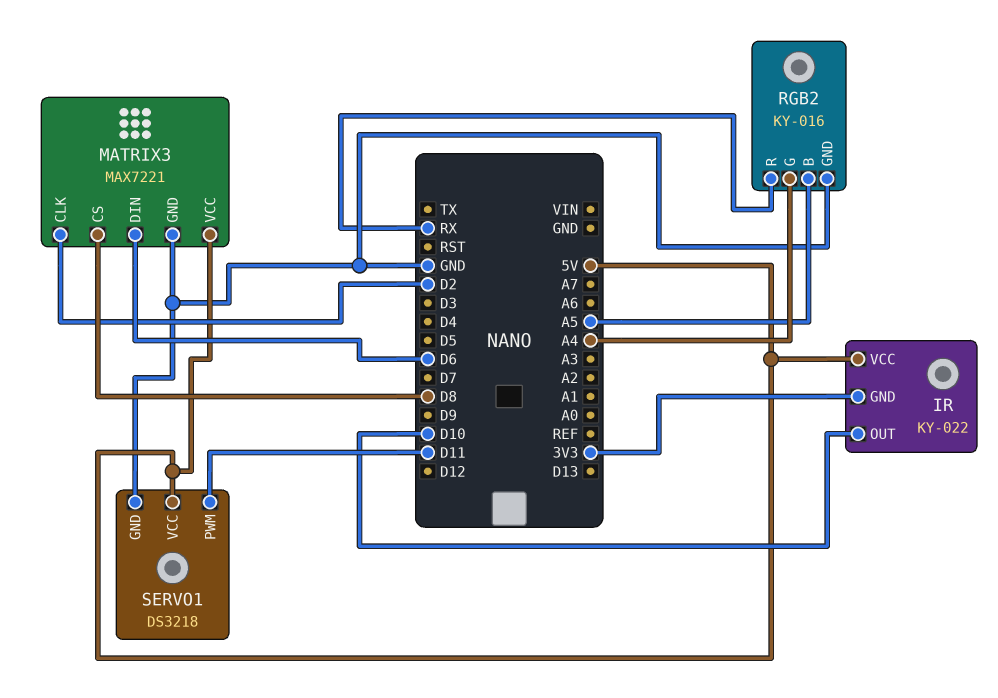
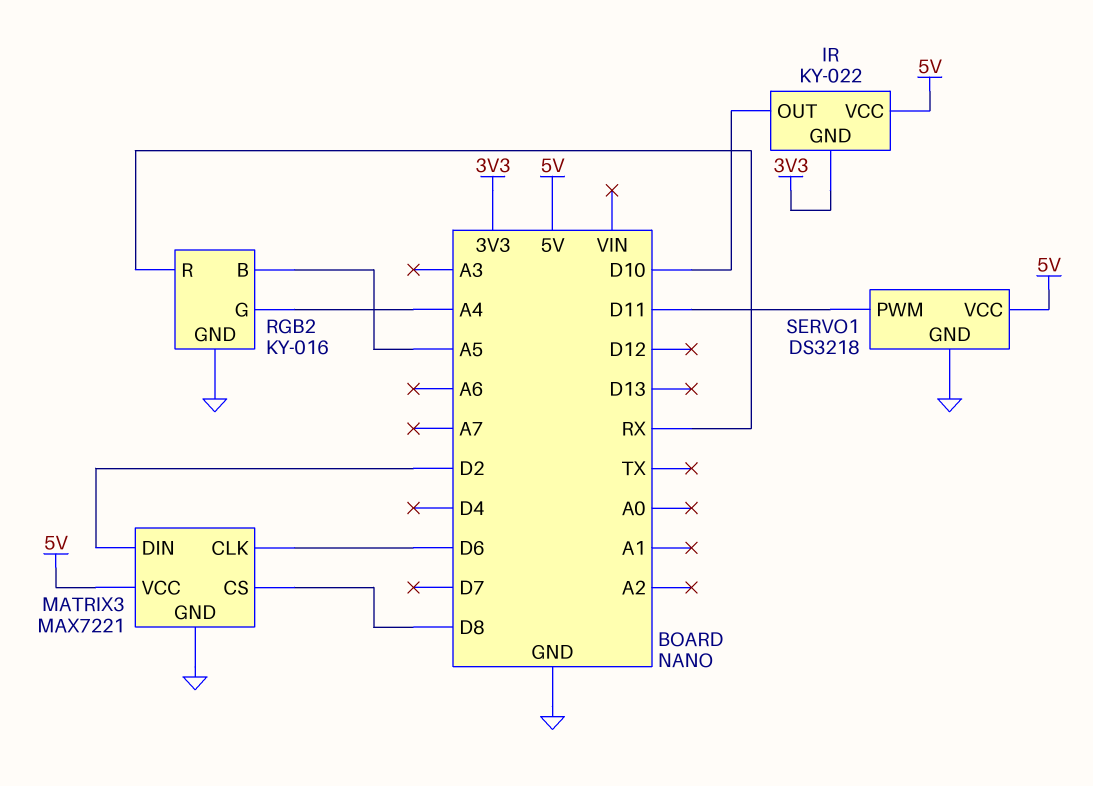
MATRIX3 pin CLK: D2 -> D6
MATRIX3 pin DIN: D6 -> D2

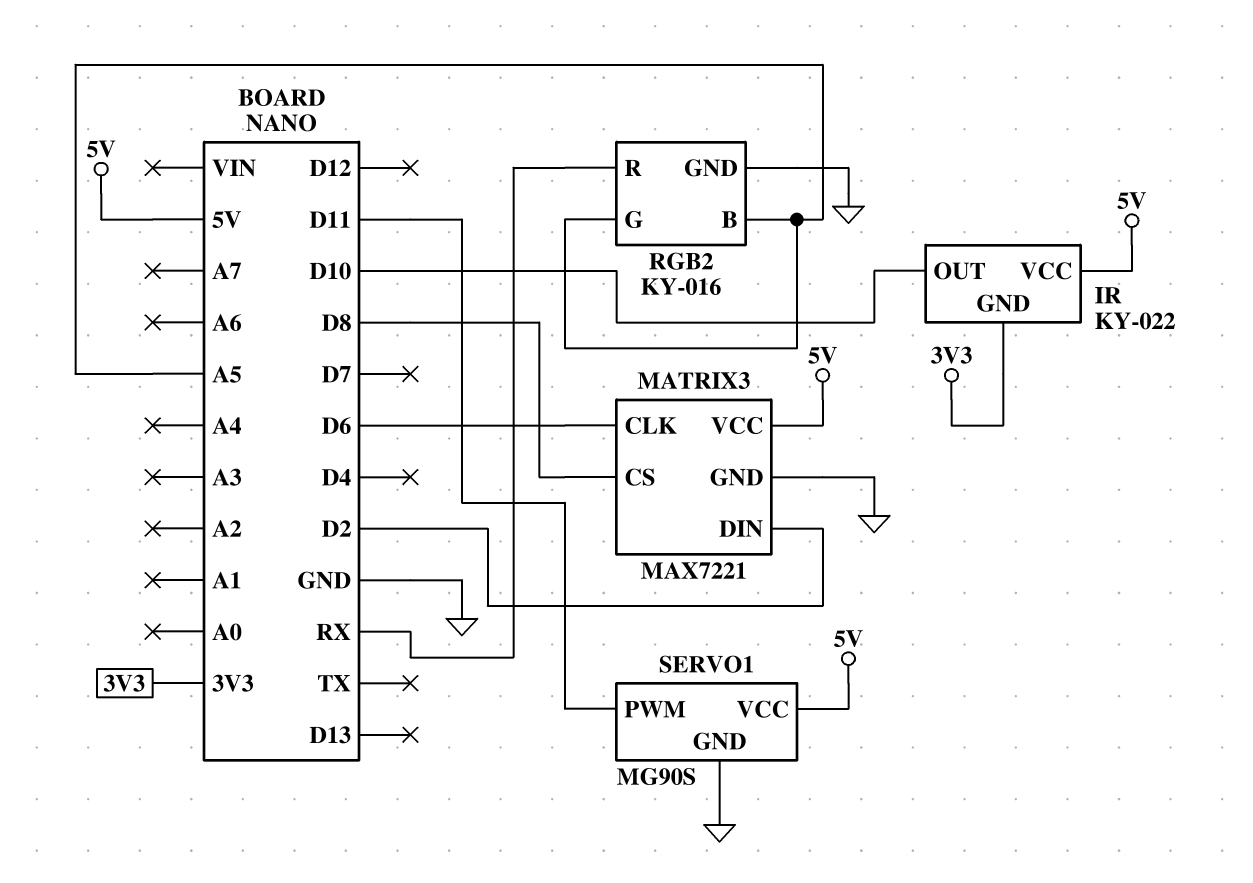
RGB2 pin G: A4 -> A5
SERVO1: DS3218 -> MG90S

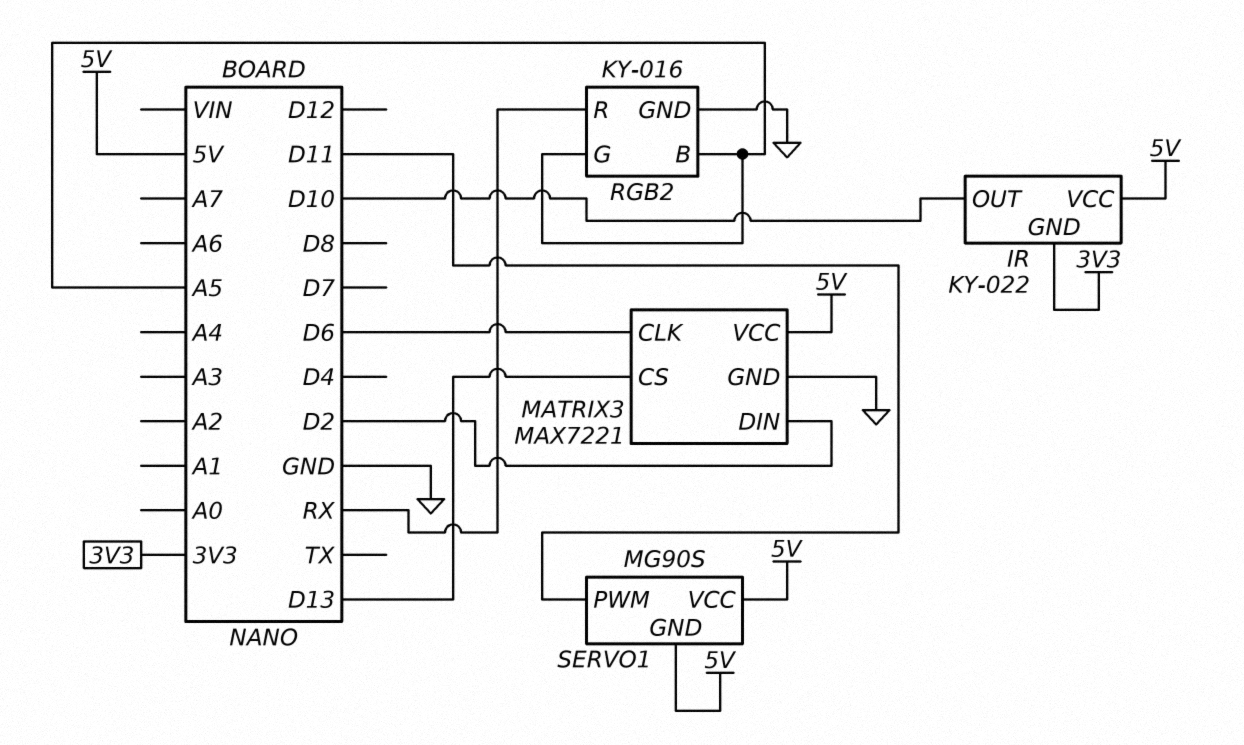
MATRIX3 pin CS: D8 -> D13
SERVO1 pin GND: GND -> 5V

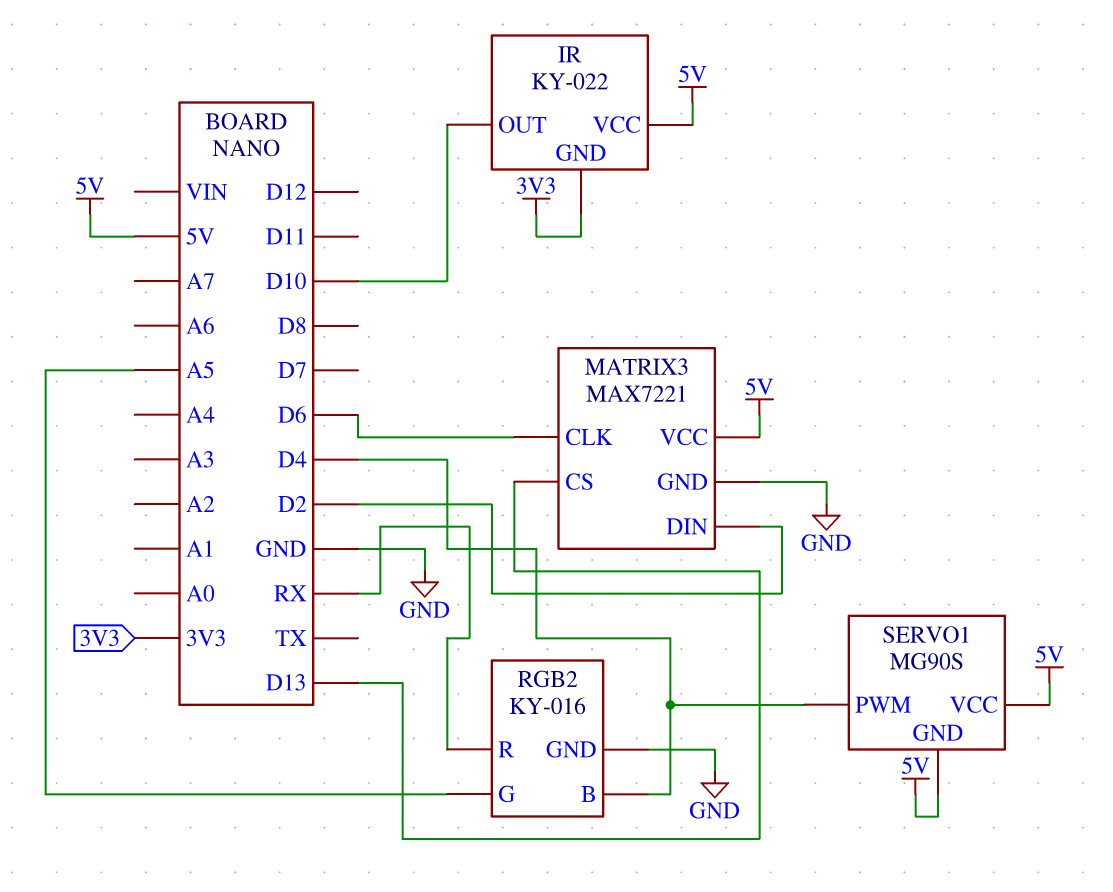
RGB2 pin B: A5 -> D4
SERVO1 pin PWM: D11 -> D4

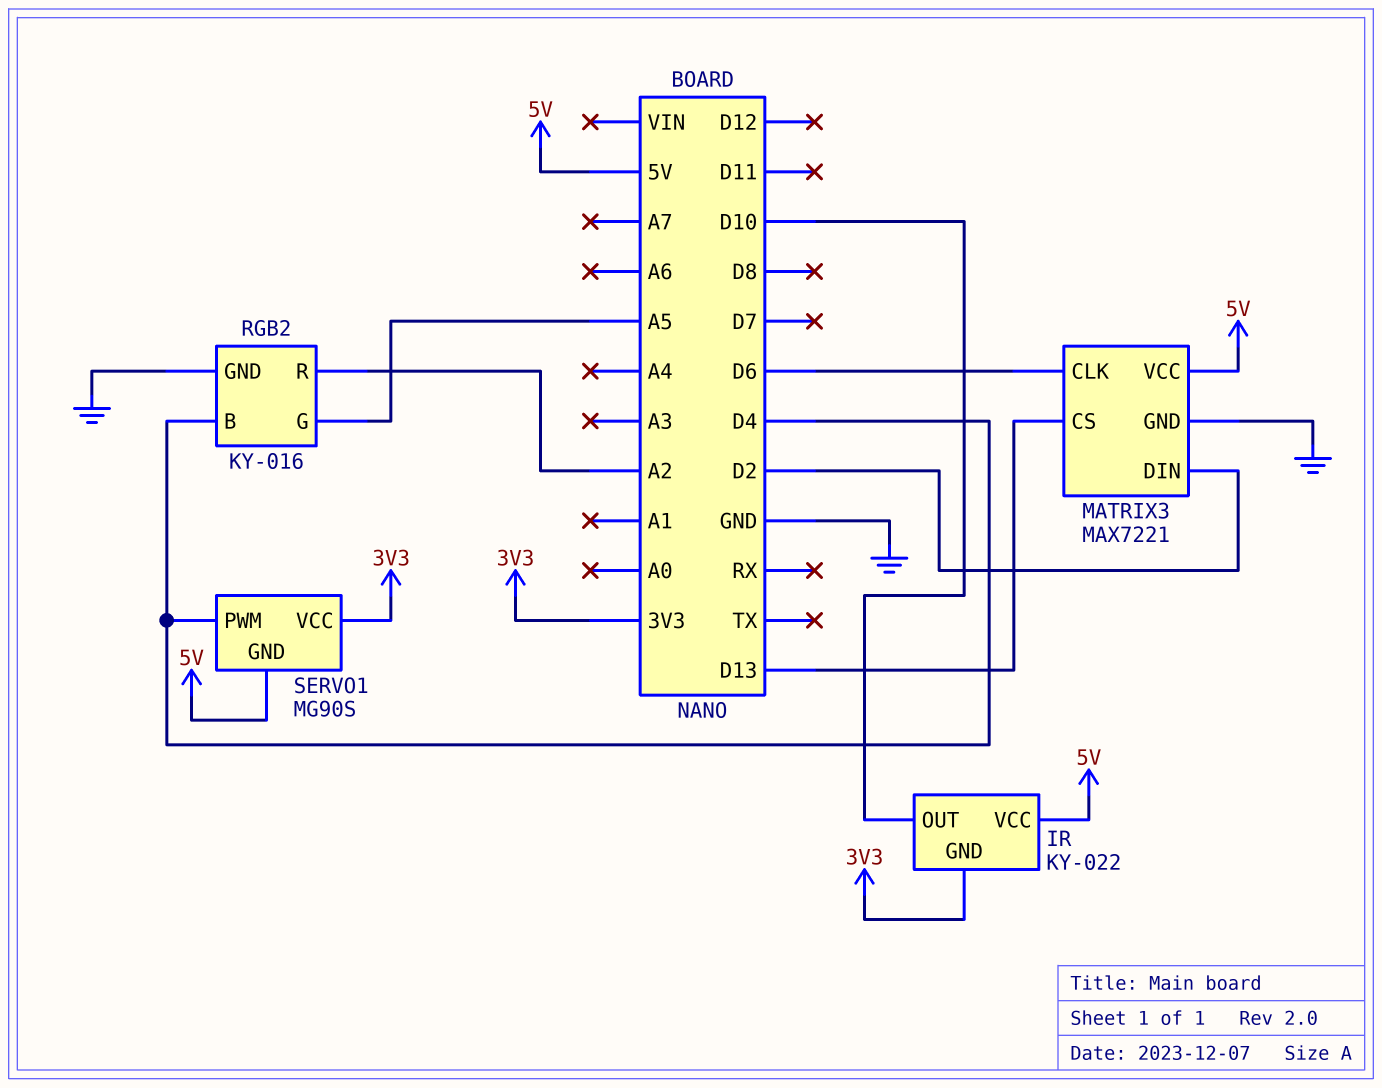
RGB2 pin R: RX -> A2
SERVO1 pin VCC: 5V -> 3V3

